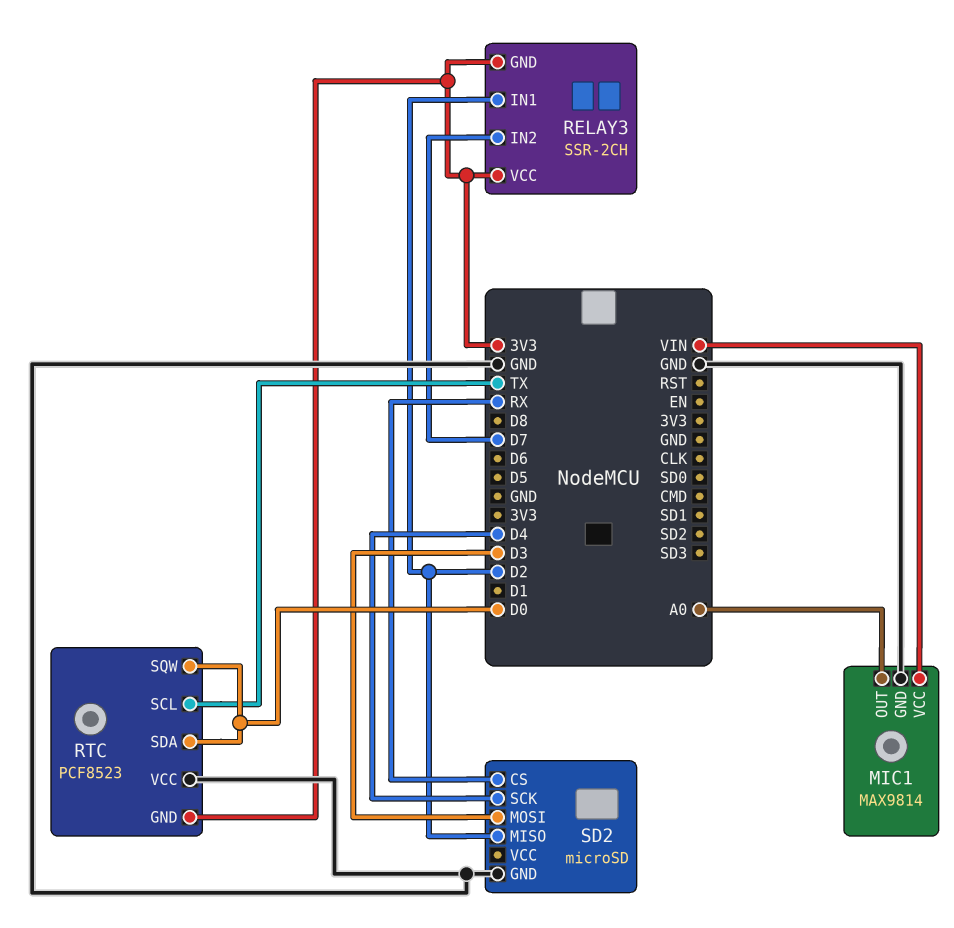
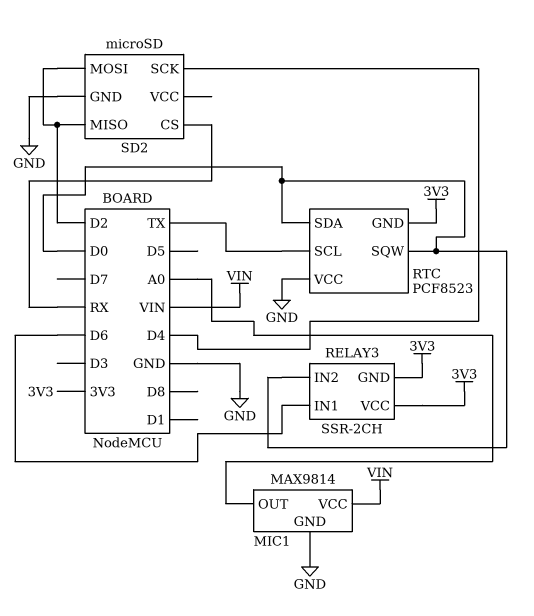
RELAY3 pin IN1: D2 -> D6
RELAY3 pin IN2: D7 -> D0
SD2 pin MOSI: D3 -> D2

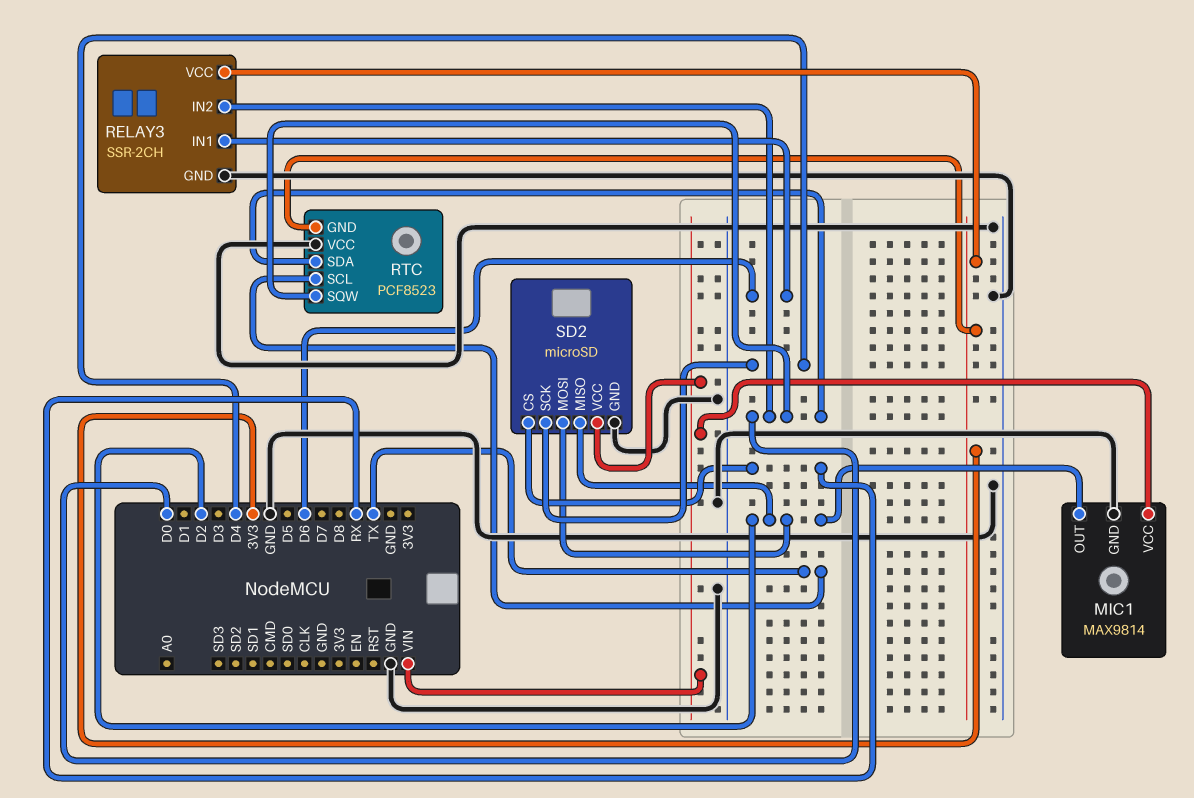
MIC1 pin OUT: A0 -> D2
RELAY3 pin GND: 3V3 -> GND
SD2 pin VCC: none -> VIN

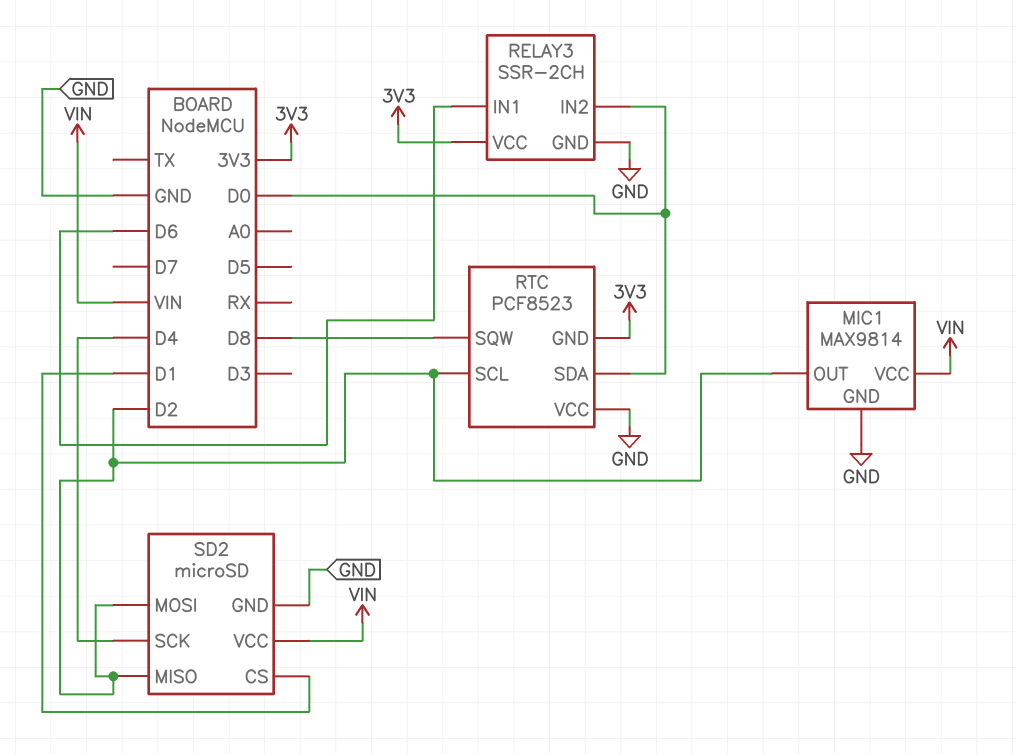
RTC pin SCL: TX -> D2
RTC pin SQW: D0 -> D8
SD2 pin CS: RX -> D1

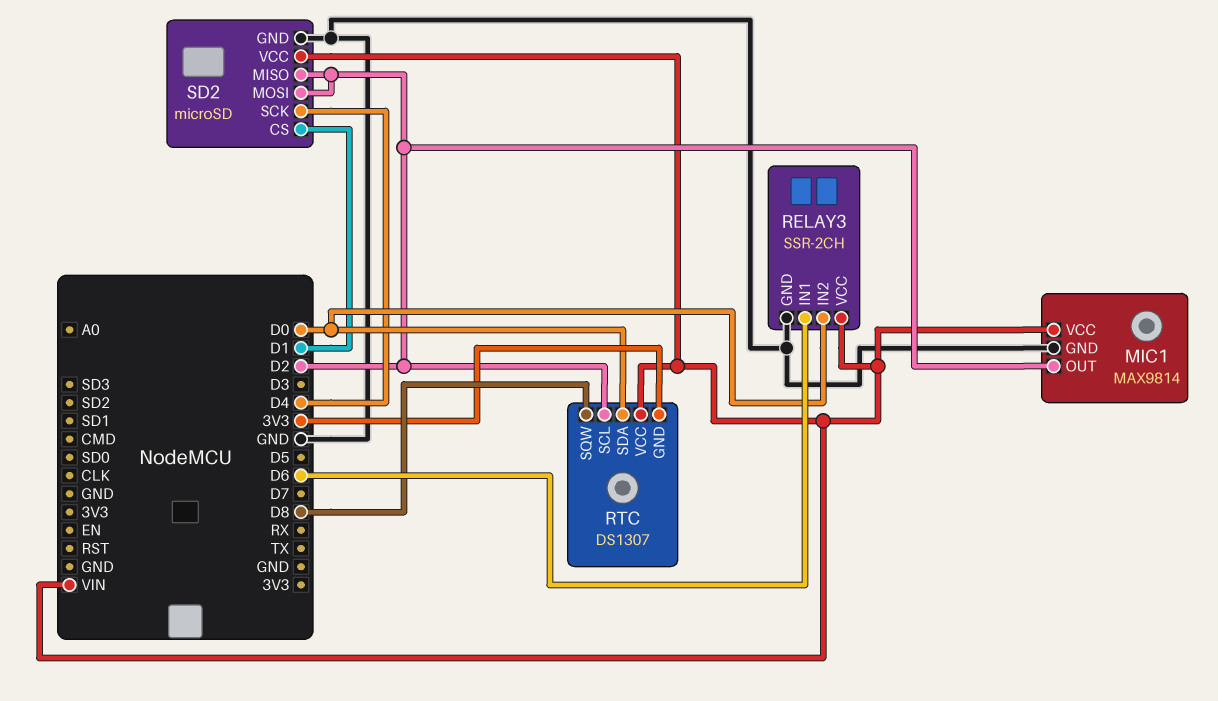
RELAY3 pin VCC: 3V3 -> VIN
RTC: PCF8523 -> DS1307
RTC pin VCC: GND -> VIN

